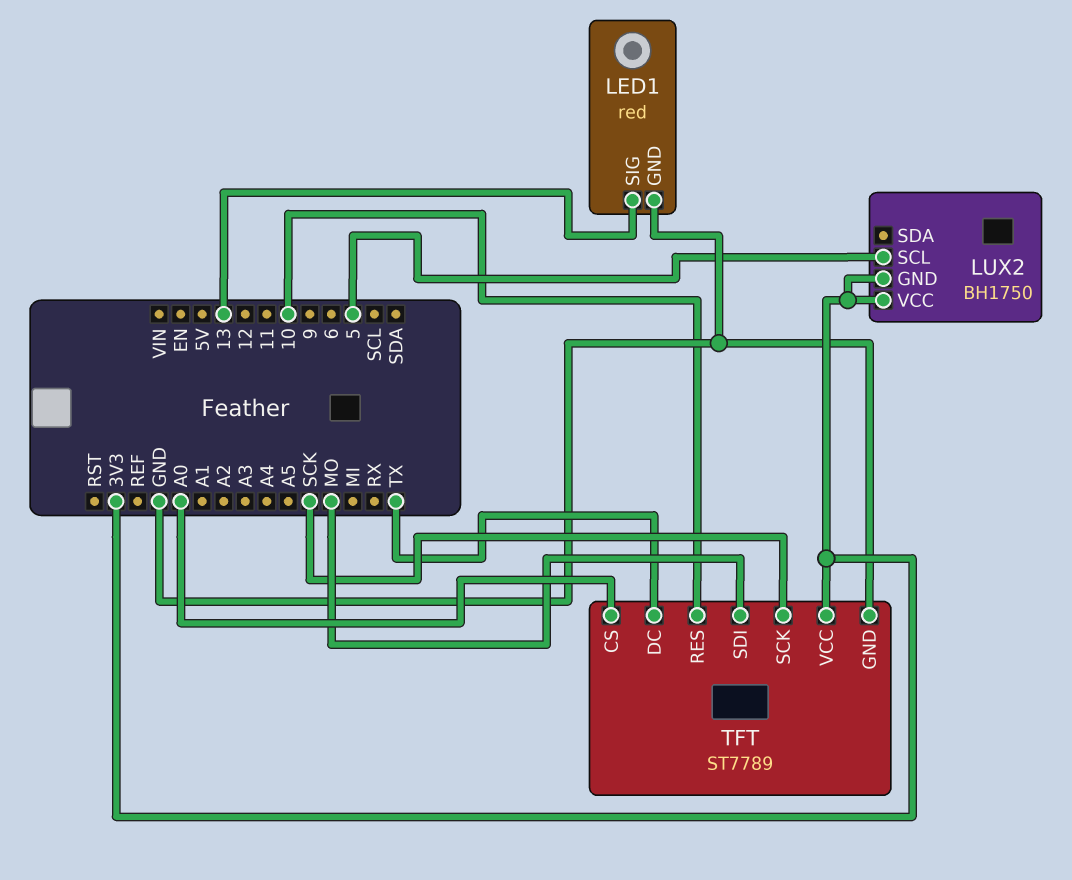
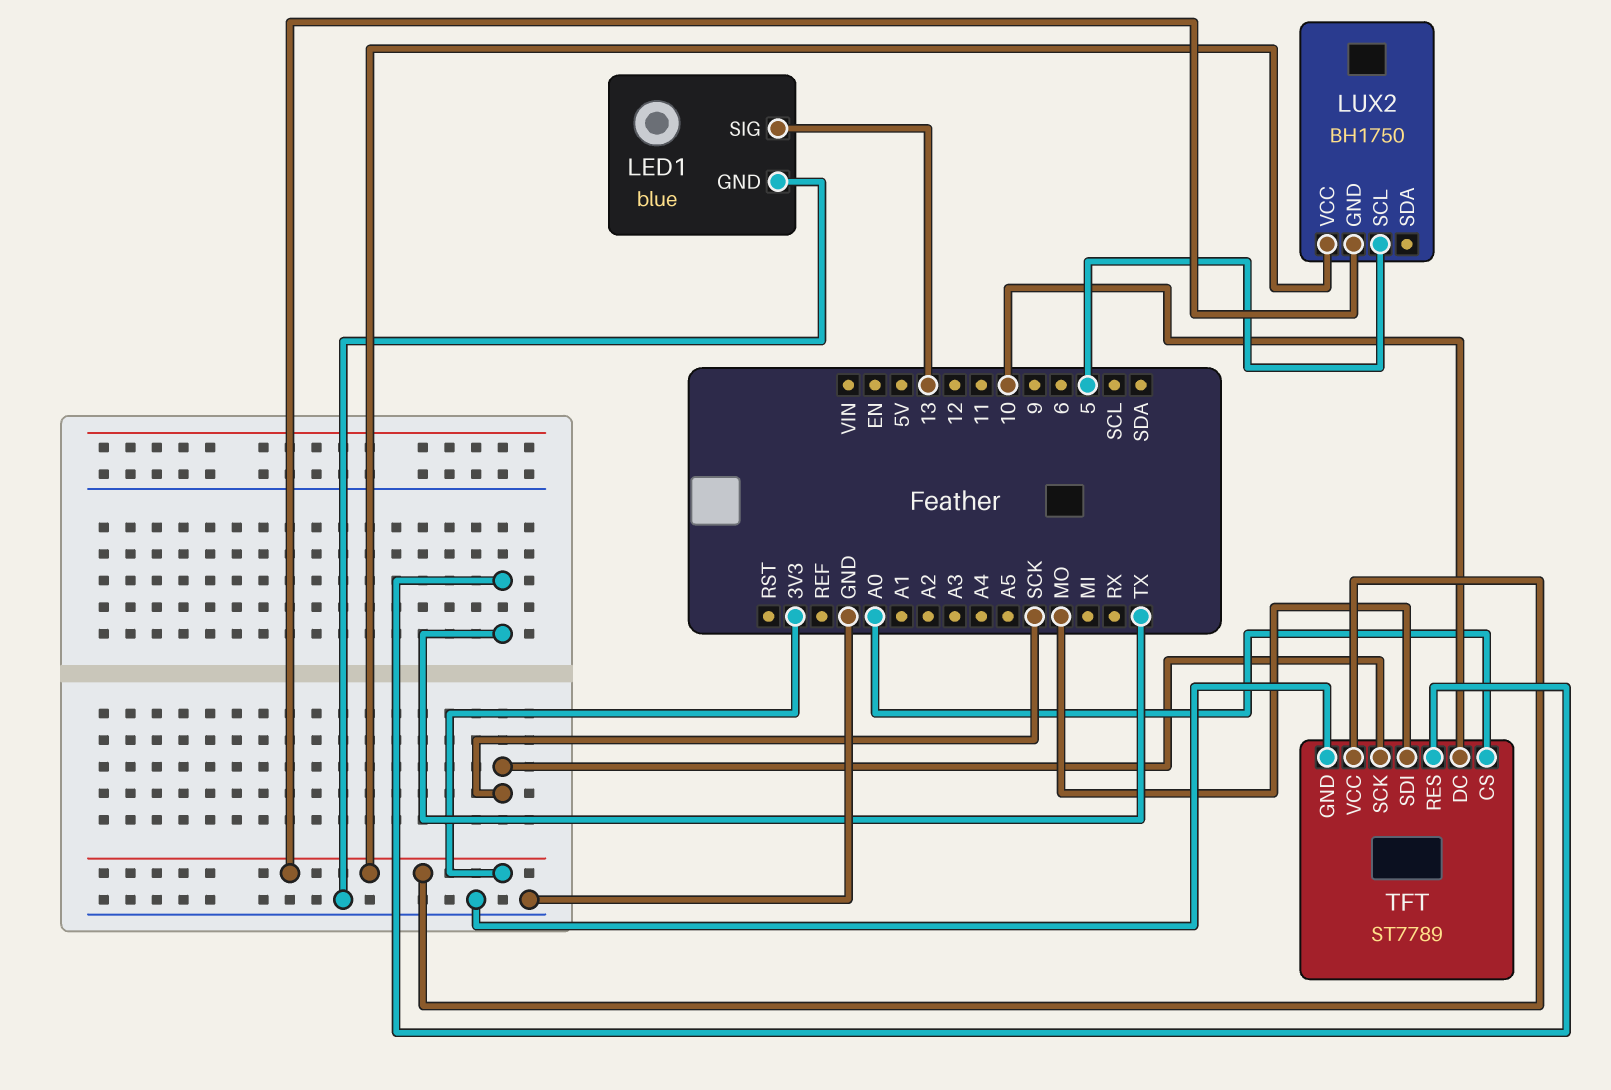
LED1: red -> blue
TFT pin DC: TX -> 10
TFT pin RES: 10 -> TX

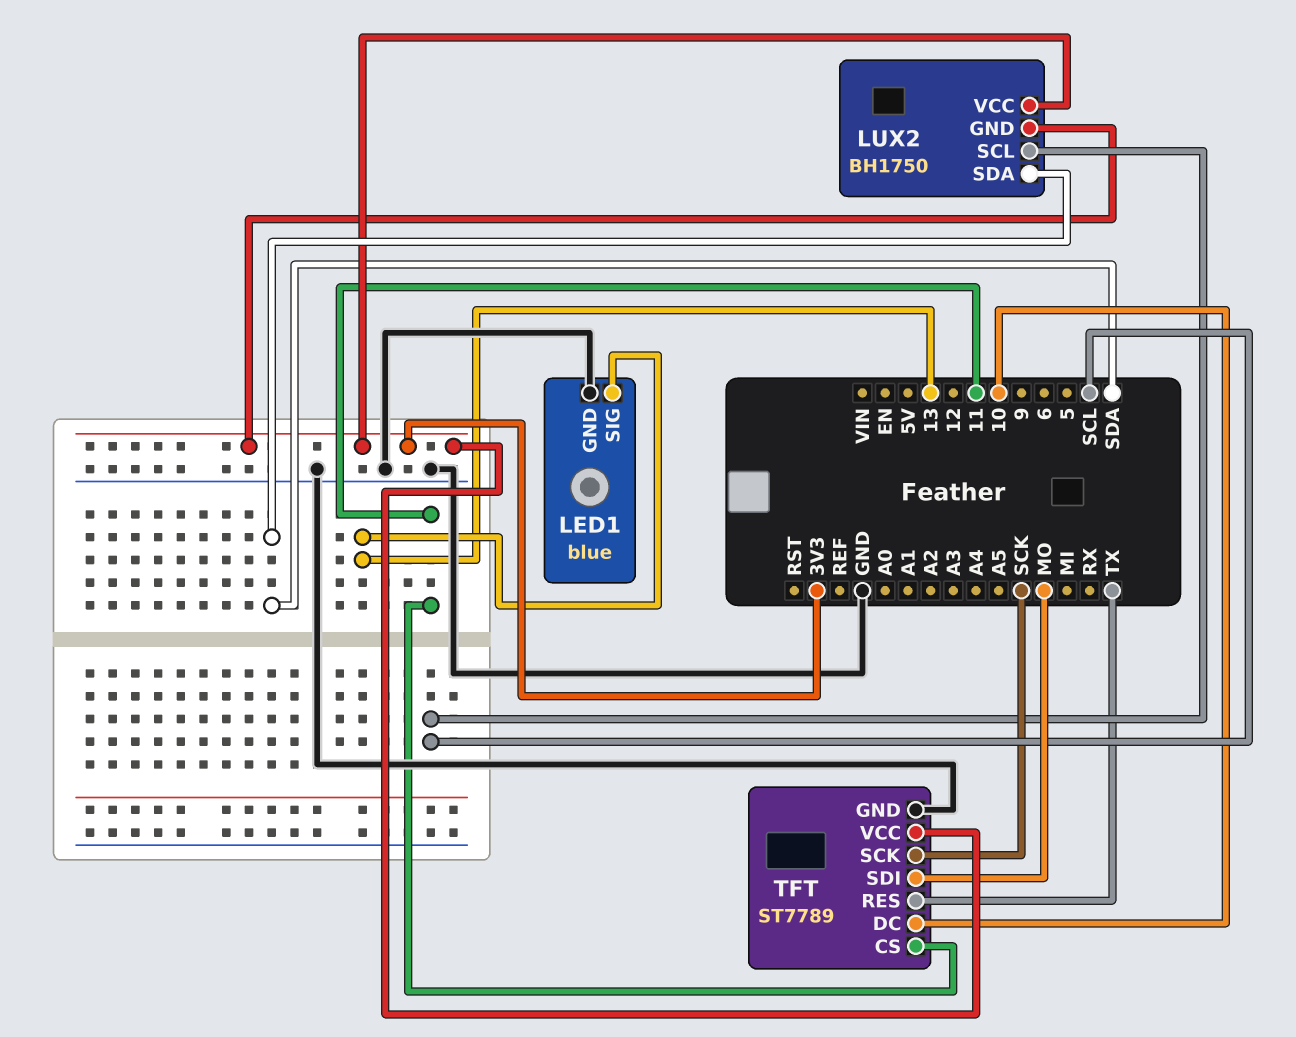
LUX2 pin SCL: 5 -> SCL
LUX2 pin SDA: none -> SDA
TFT pin CS: A0 -> 11

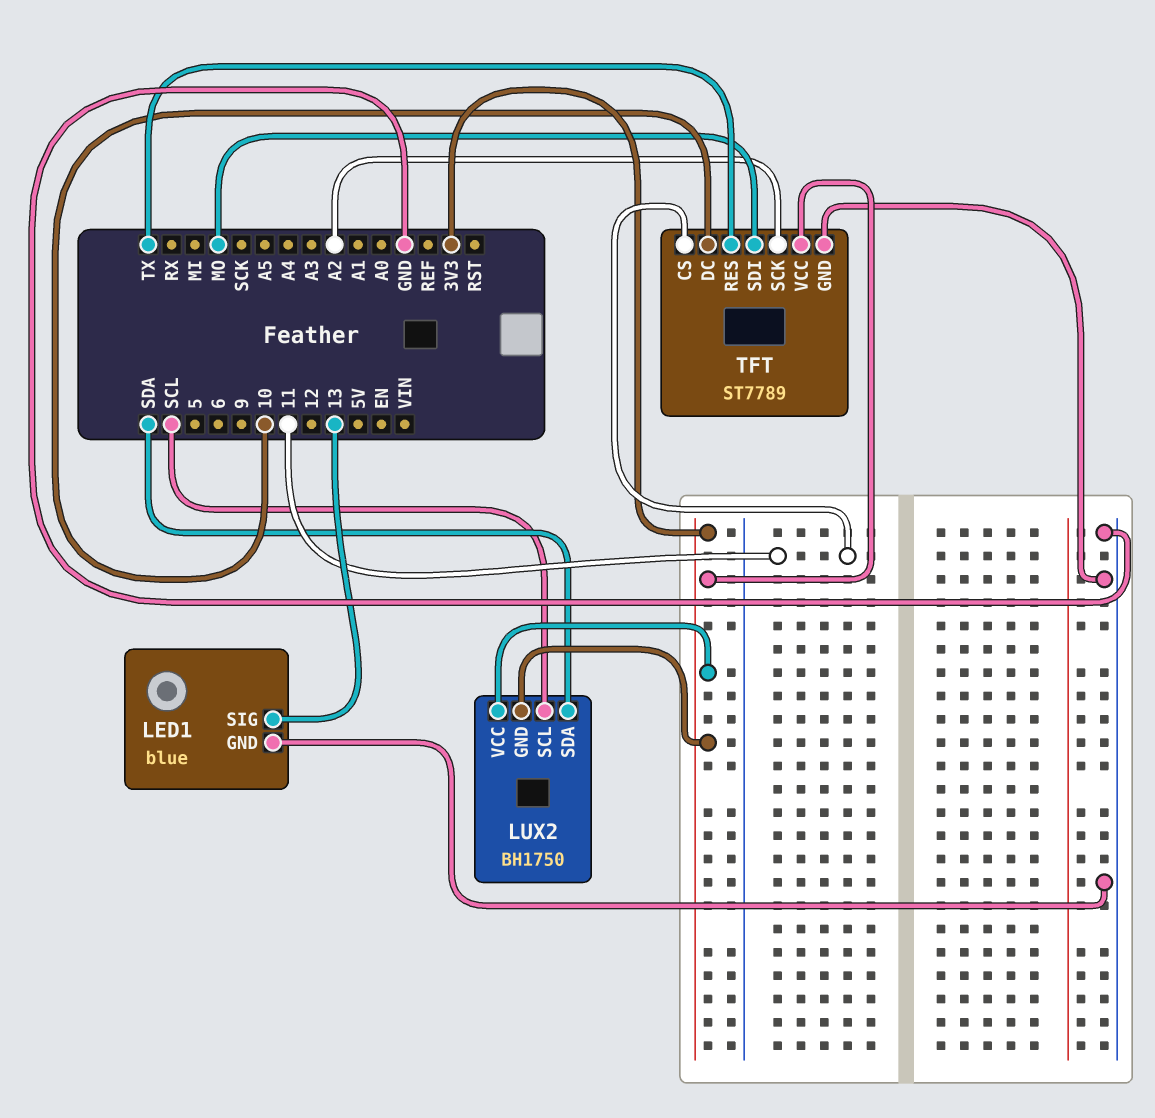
TFT pin SCK: SCK -> A2

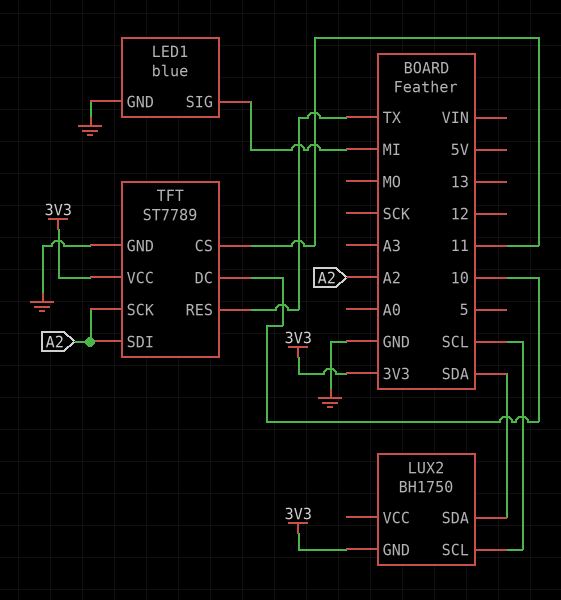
LED1 pin SIG: 13 -> MI
LUX2 pin VCC: 3V3 -> none
TFT pin SDI: MO -> A2

